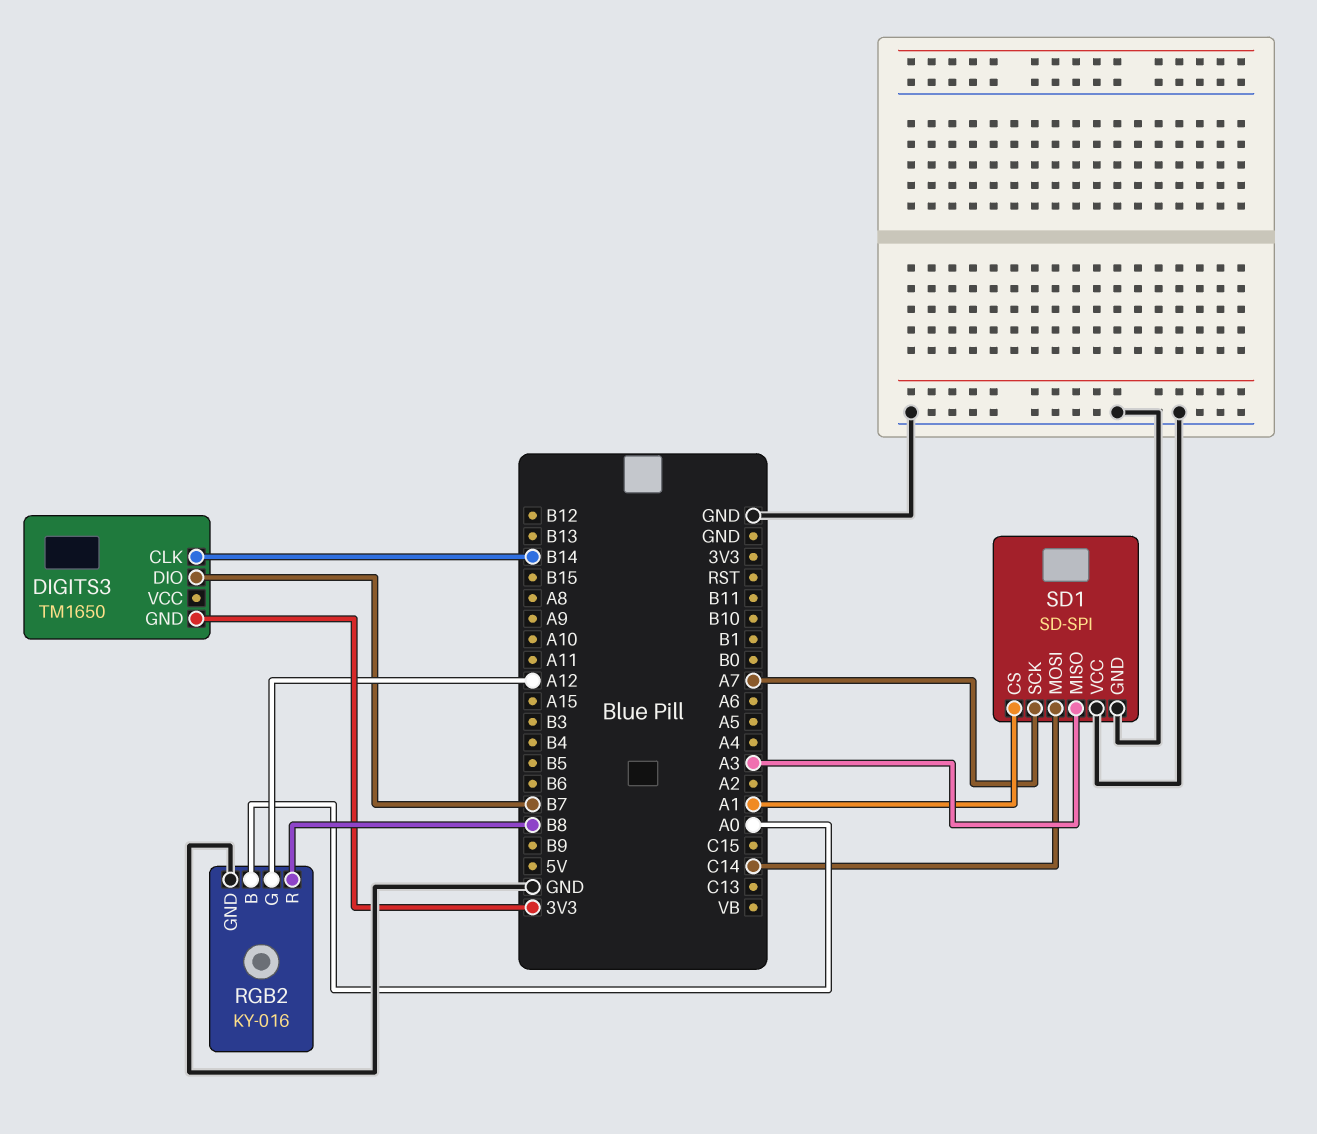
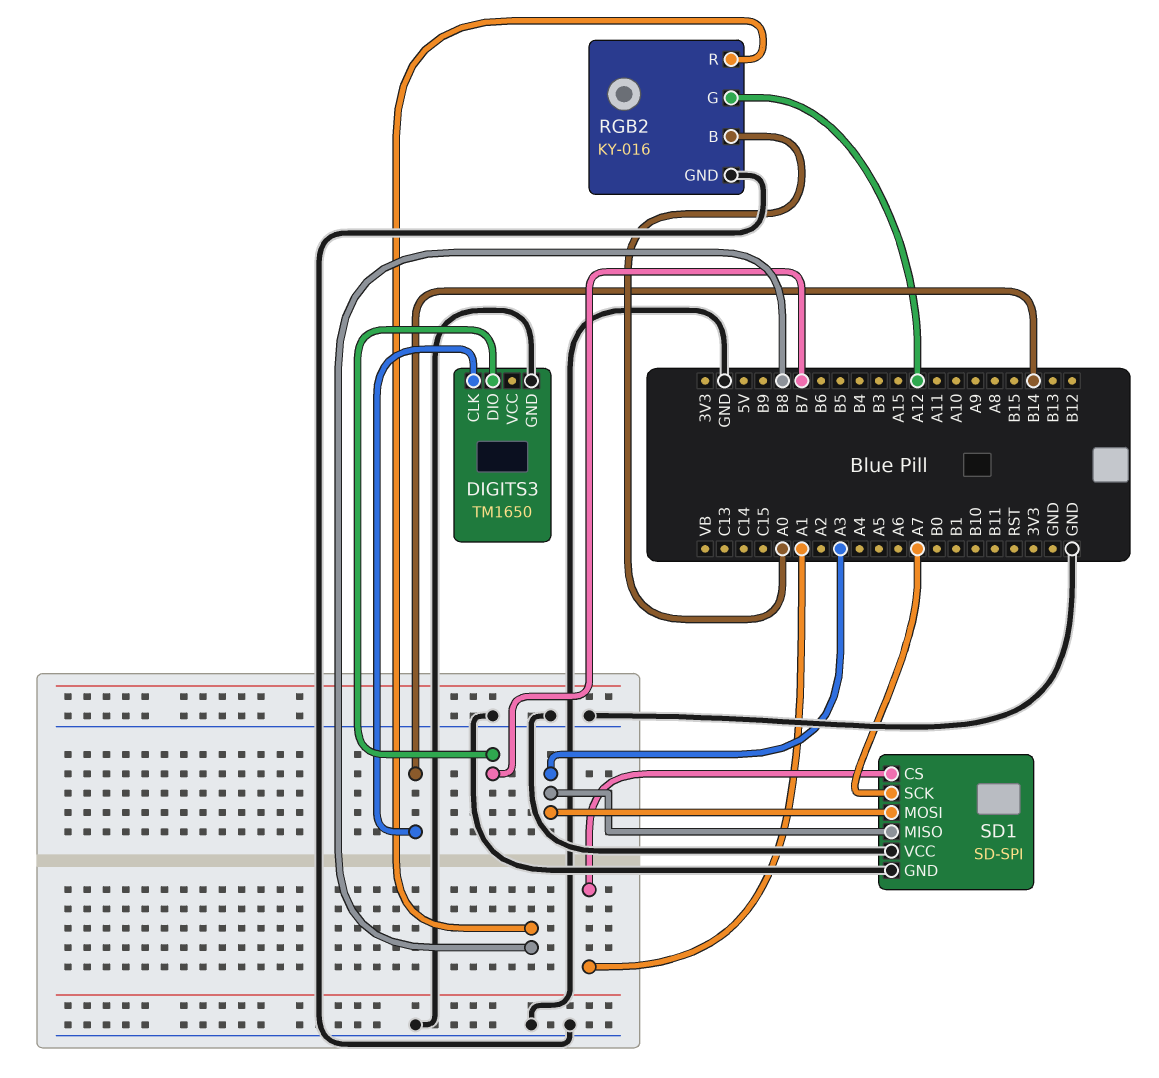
DIGITS3 pin GND: 3V3 -> GND
SD1 pin MOSI: C14 -> A3

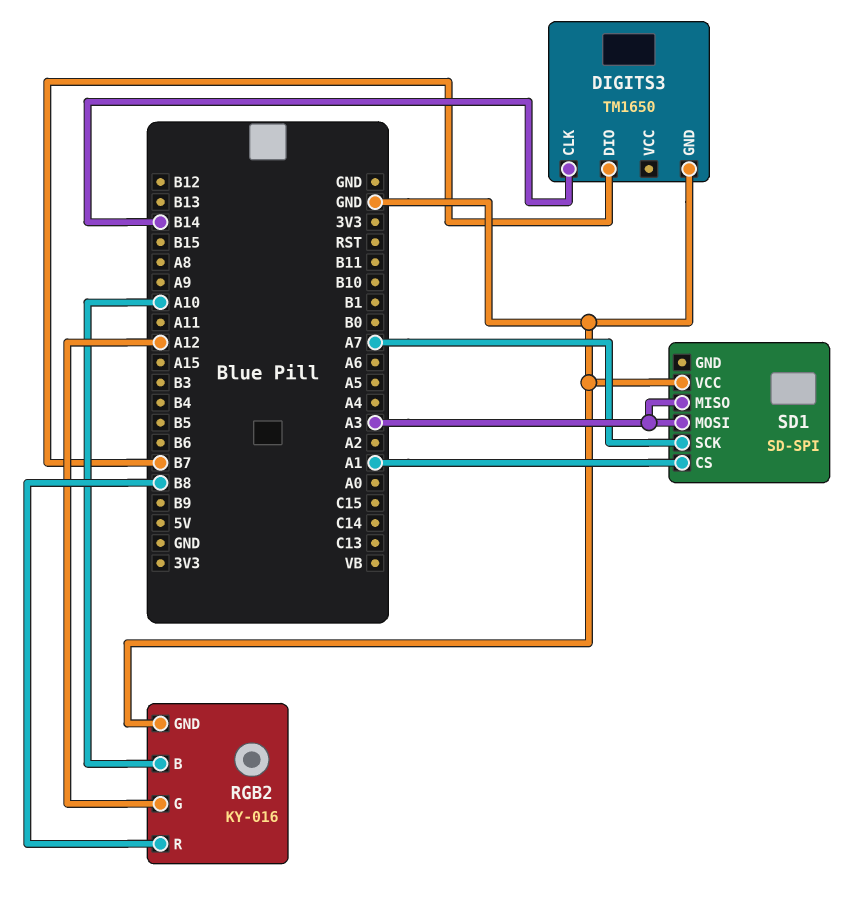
RGB2 pin B: A0 -> A10
SD1 pin GND: GND -> none

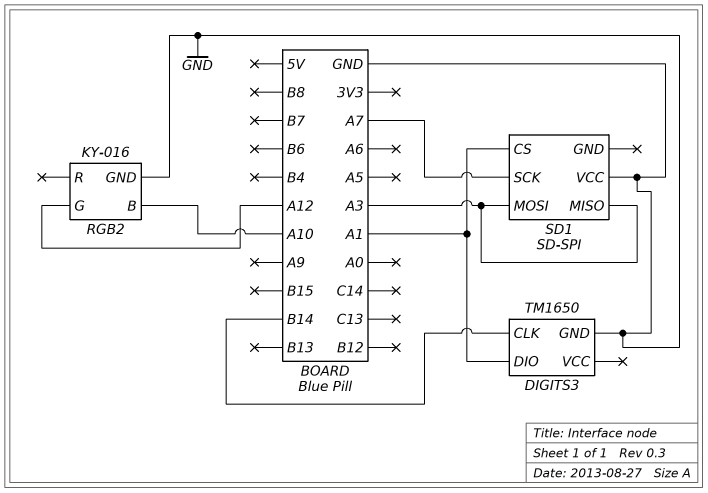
DIGITS3 pin DIO: B7 -> A1
RGB2 pin R: B8 -> none

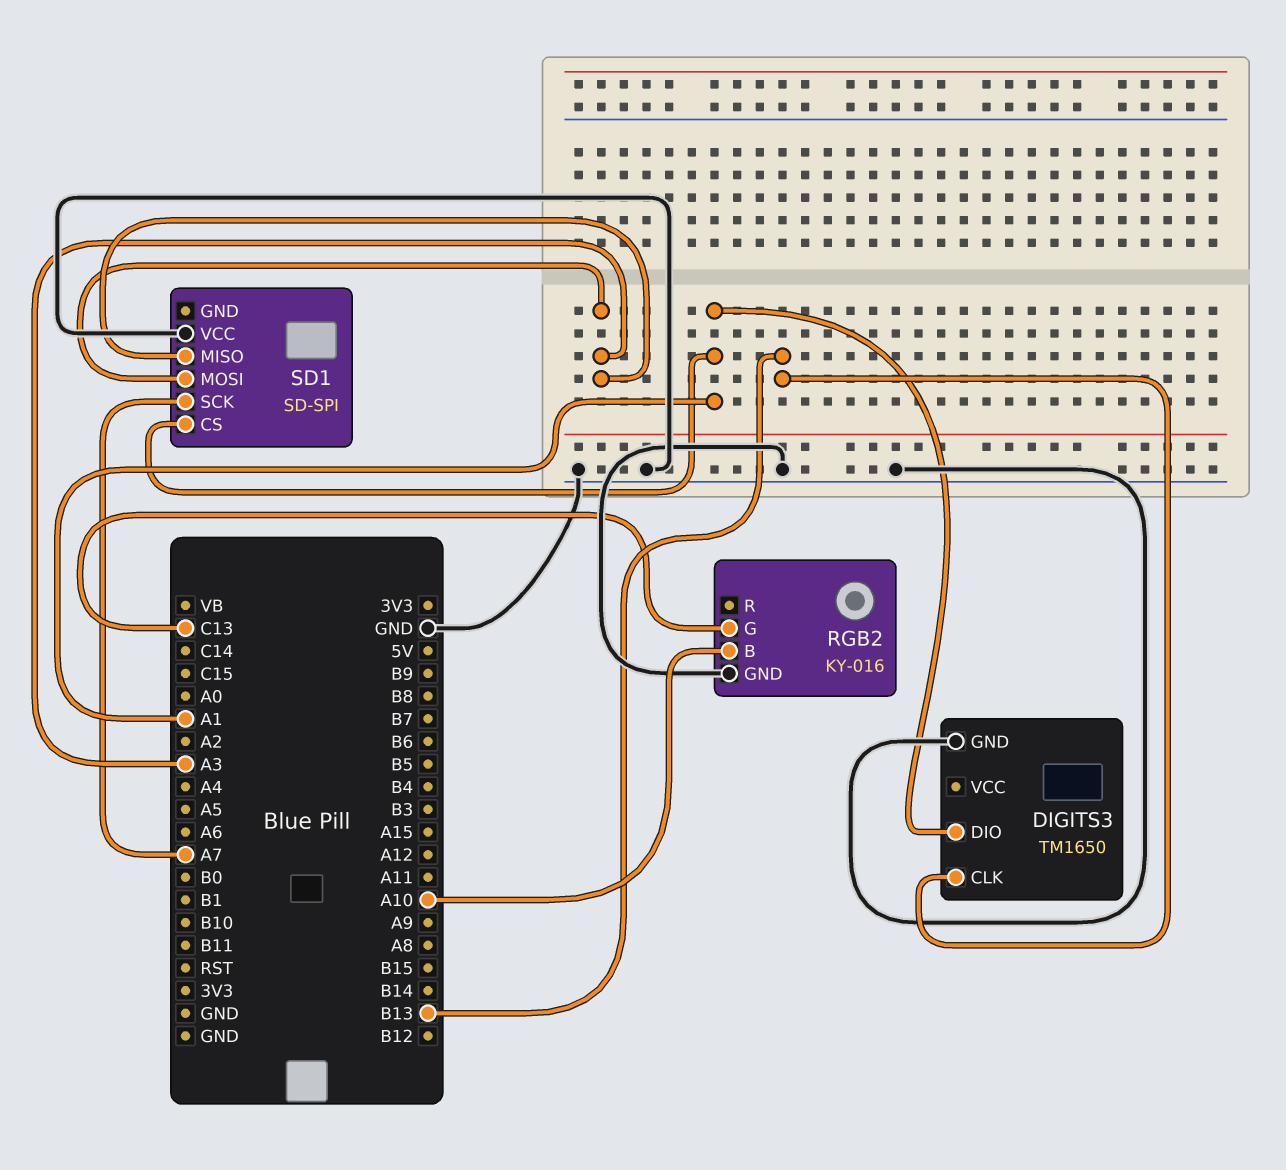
DIGITS3 pin CLK: B14 -> B13
RGB2 pin G: A12 -> C13

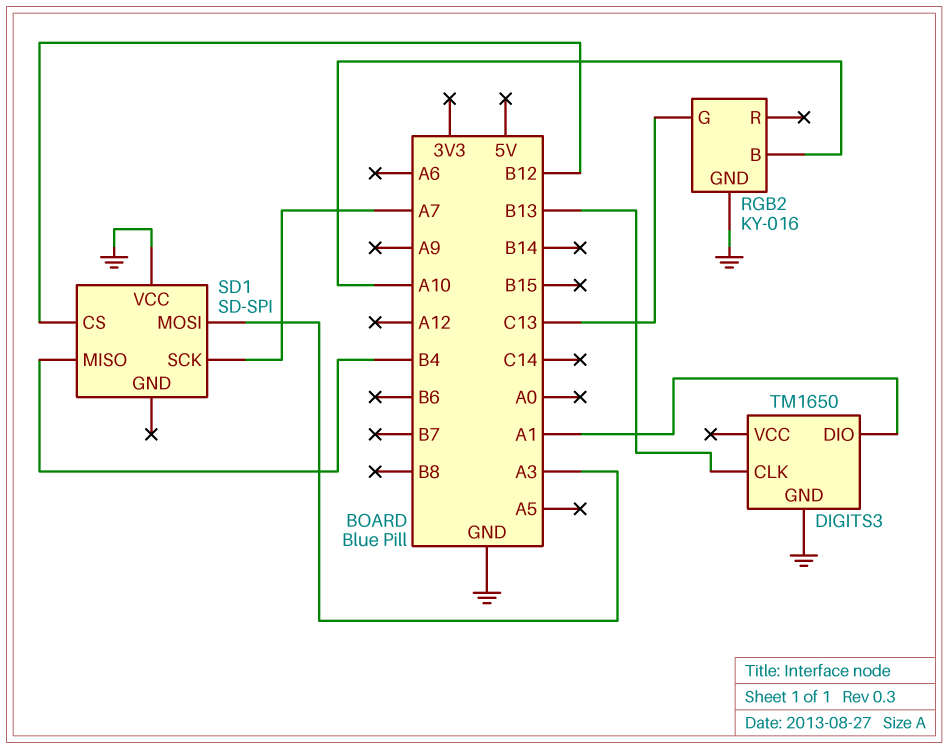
SD1 pin CS: A1 -> B12
SD1 pin MISO: A3 -> B4

